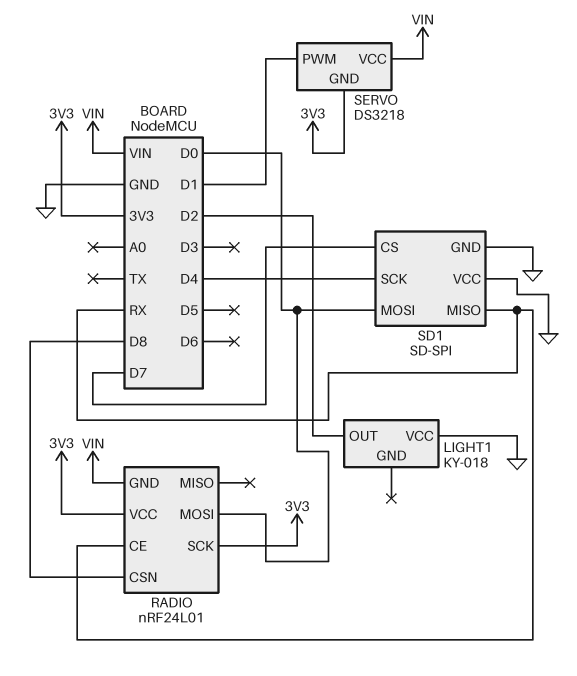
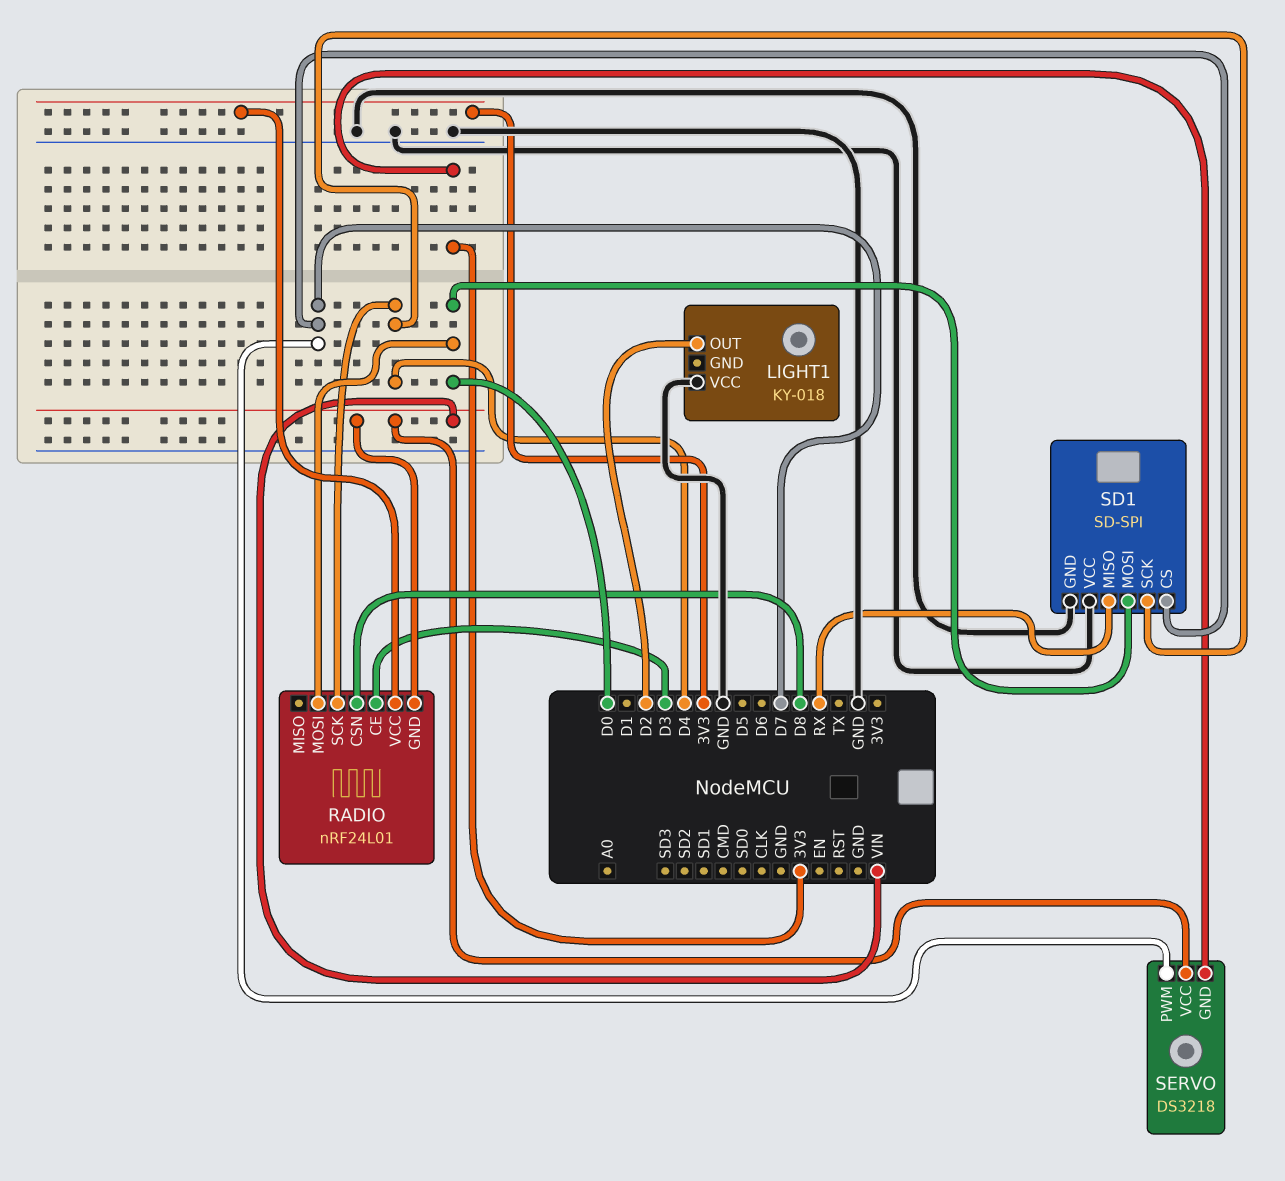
RADIO pin CE: RX -> D3
RADIO pin SCK: 3V3 -> D4
SERVO pin PWM: D1 -> D7

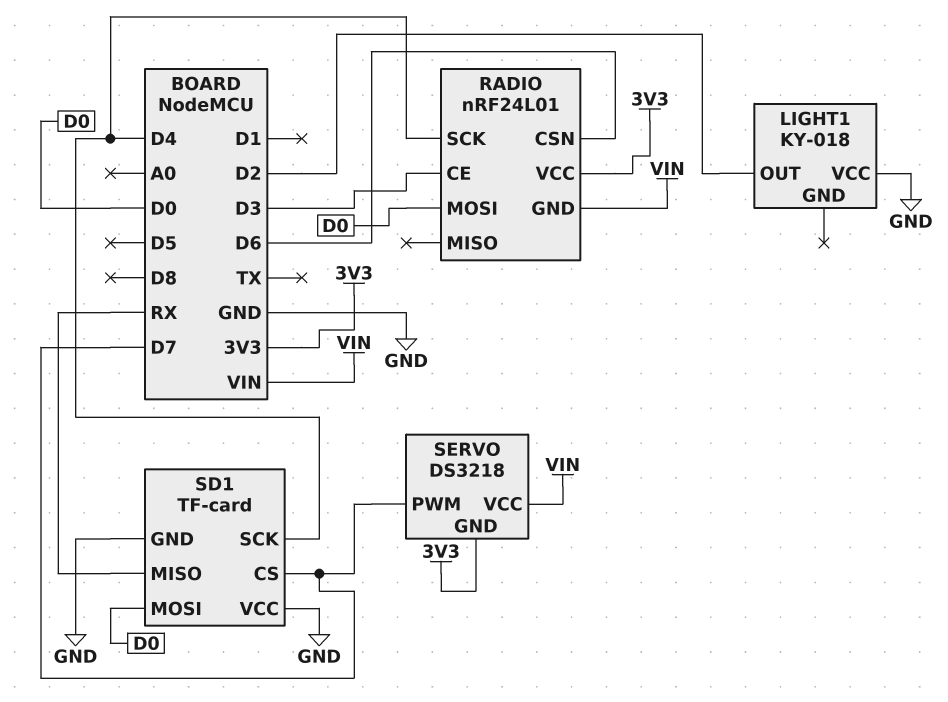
RADIO pin CSN: D8 -> D6
SD1: SD-SPI -> TF-card

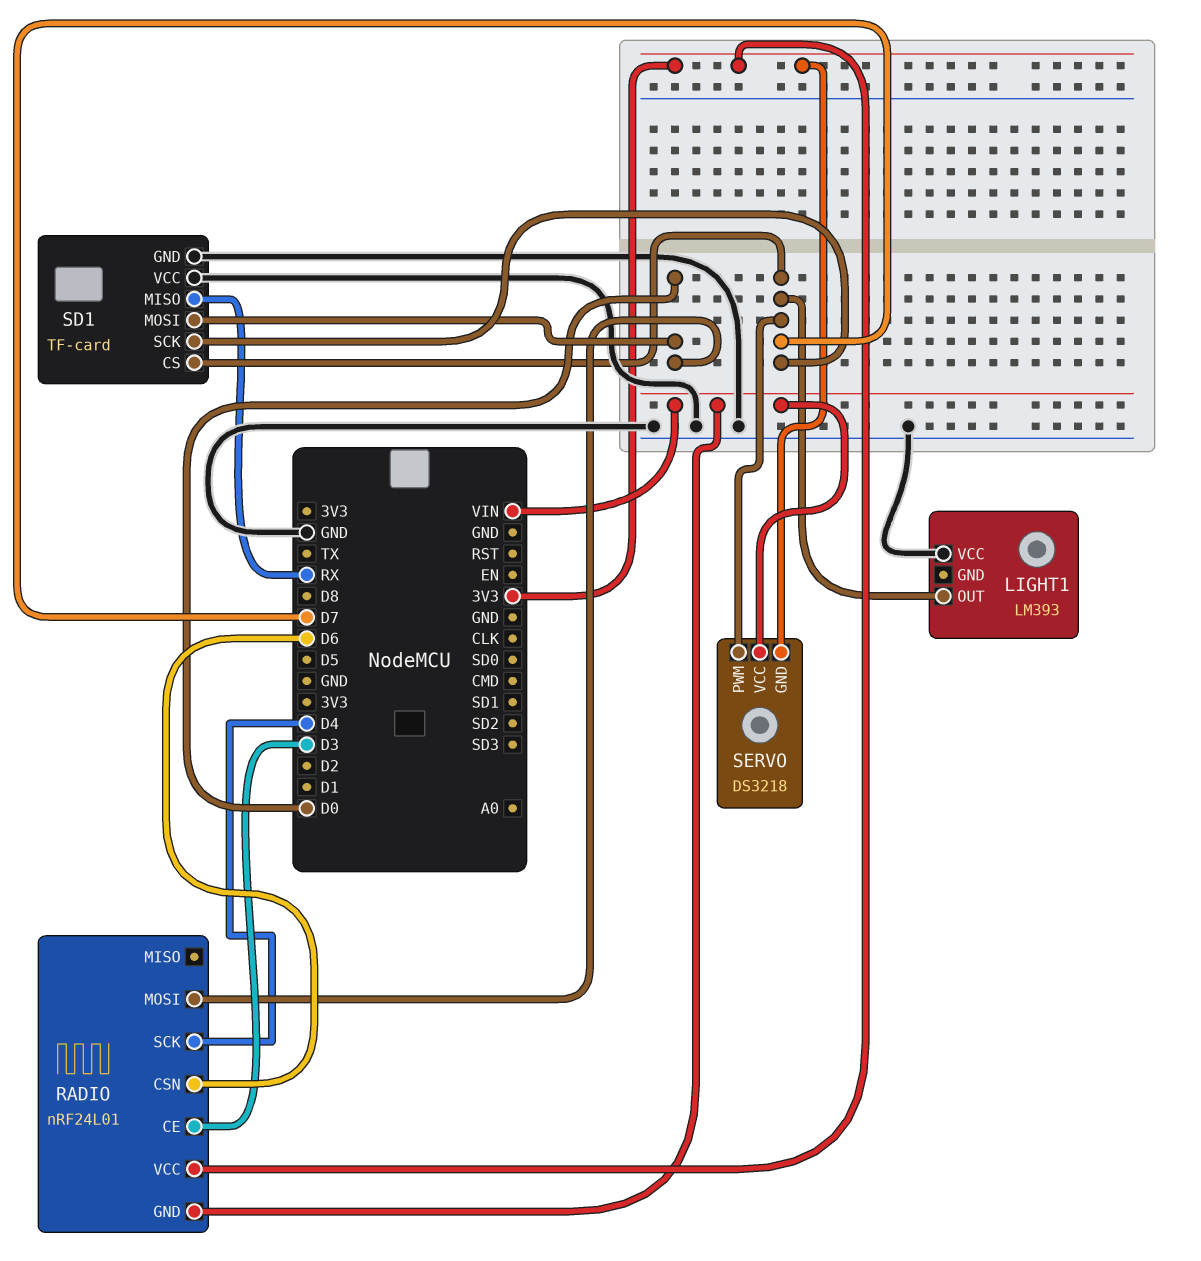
LIGHT1: KY-018 -> LM393
LIGHT1 pin OUT: D2 -> D7
SD1 pin SCK: D4 -> D7

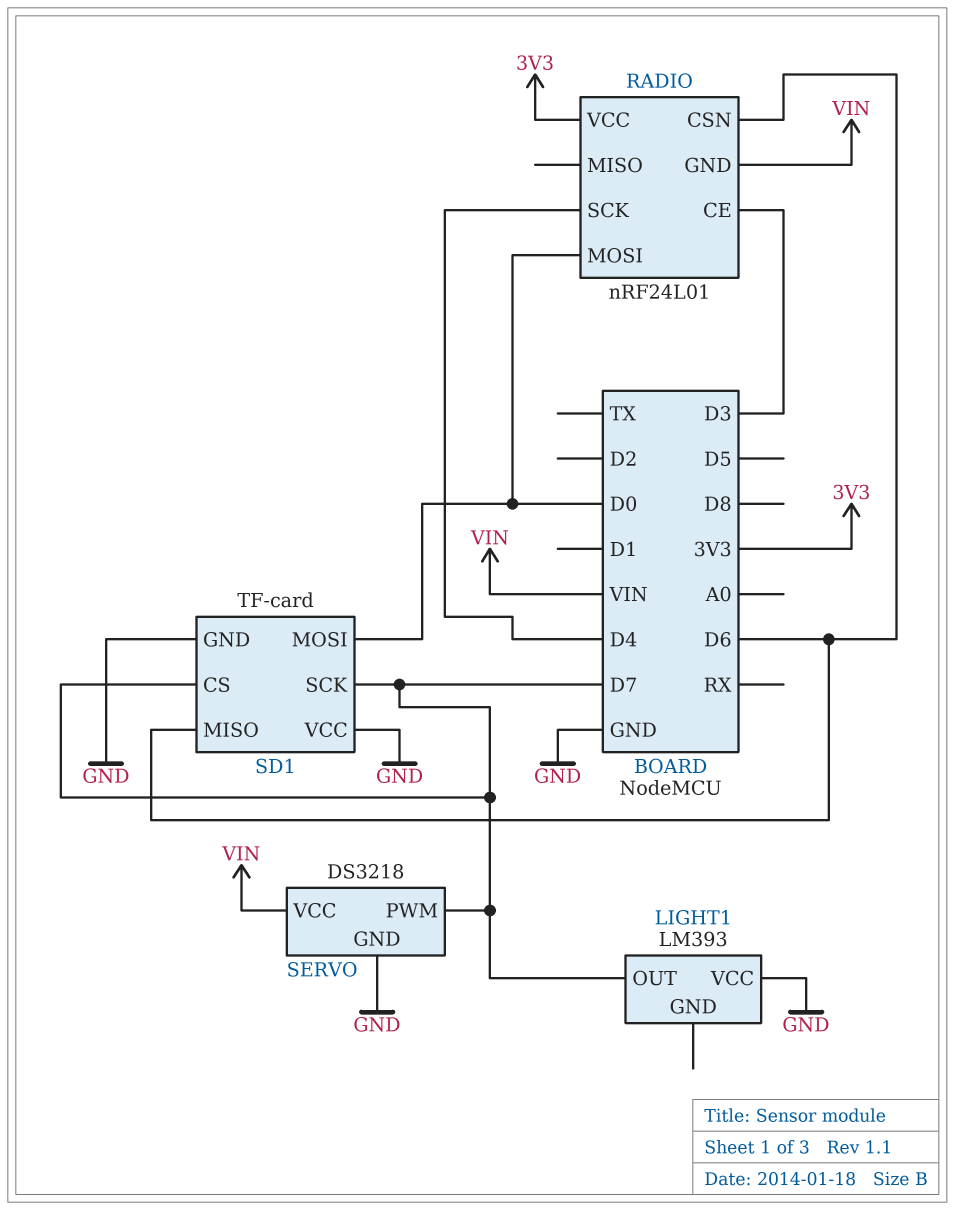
SD1 pin MISO: RX -> D6
SERVO pin GND: 3V3 -> GND

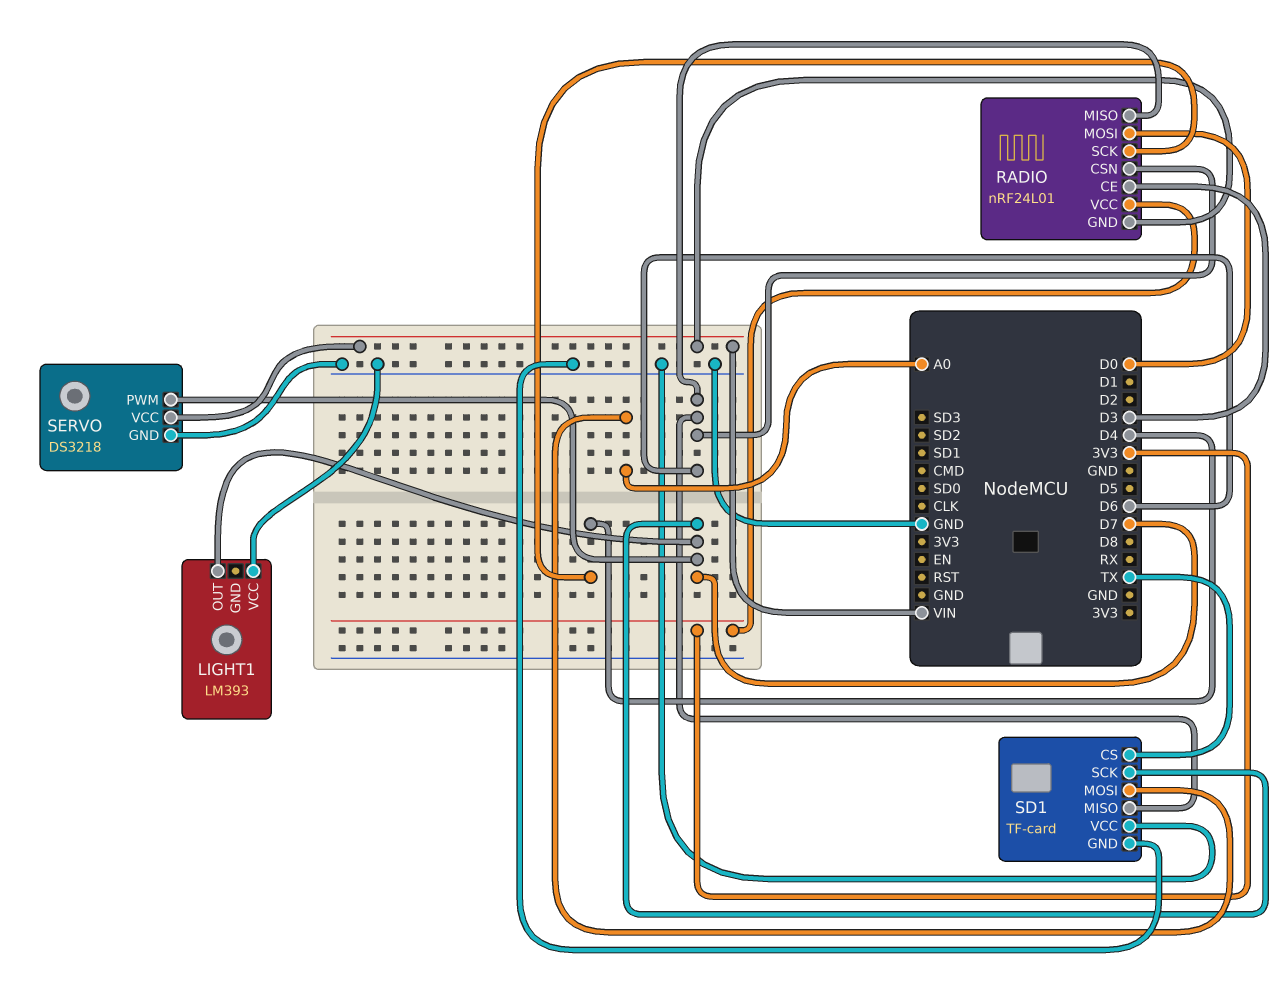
RADIO pin MISO: none -> D6
SD1 pin CS: D7 -> TX
SD1 pin MOSI: D0 -> A0

